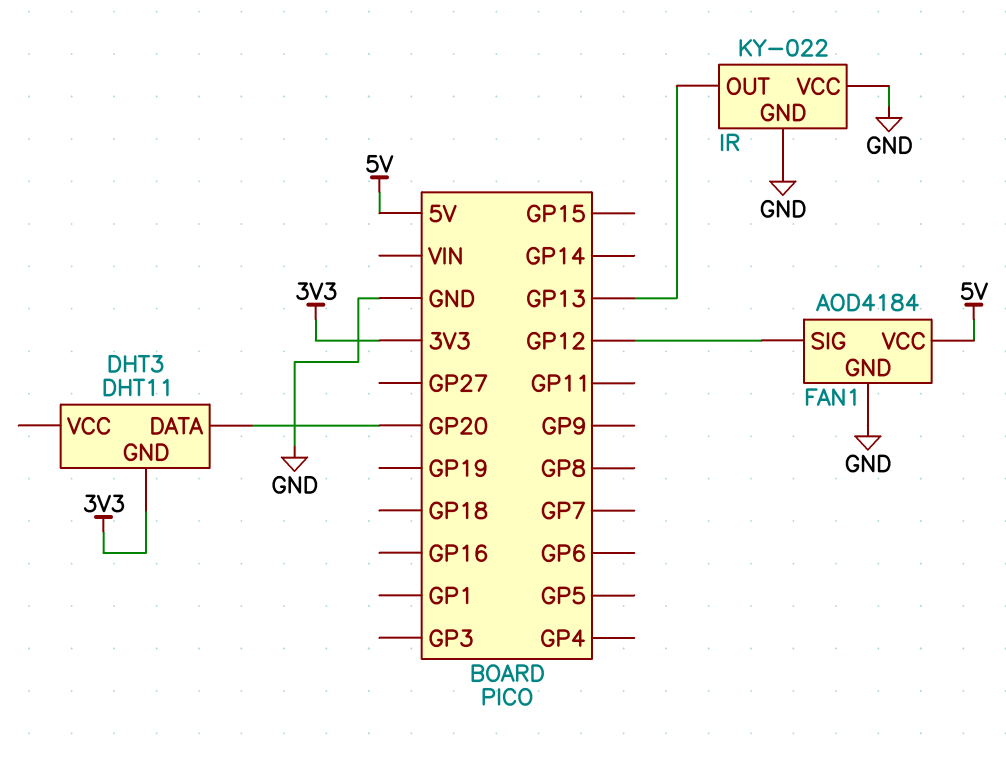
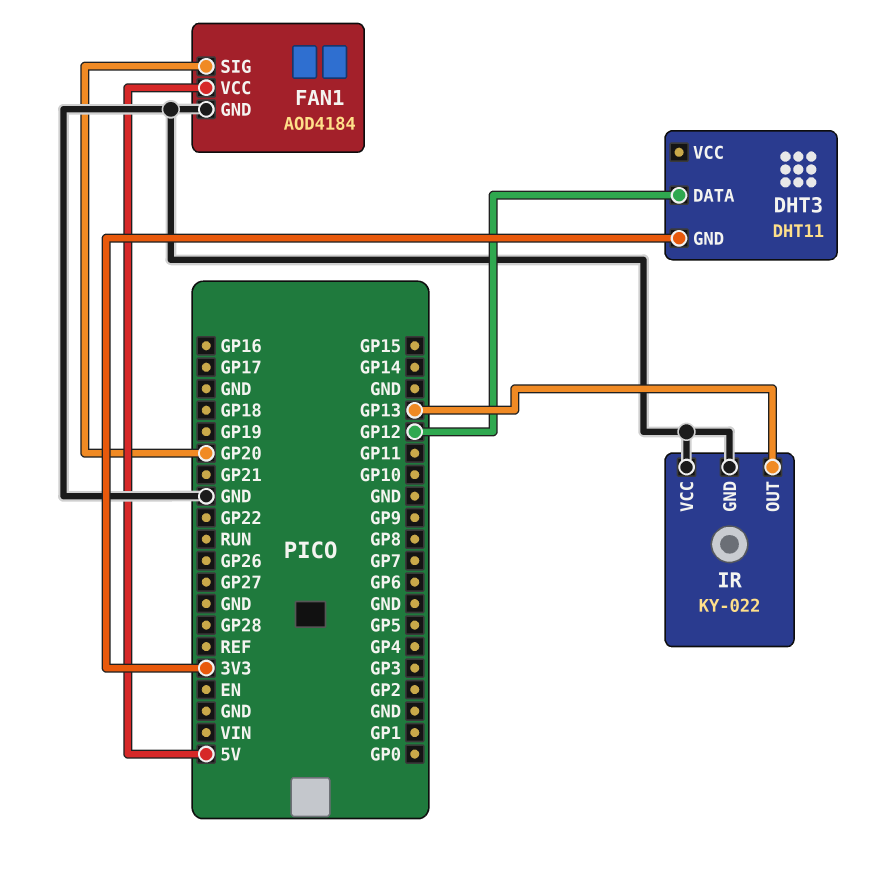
DHT3 pin DATA: GP20 -> GP12
FAN1 pin SIG: GP12 -> GP20

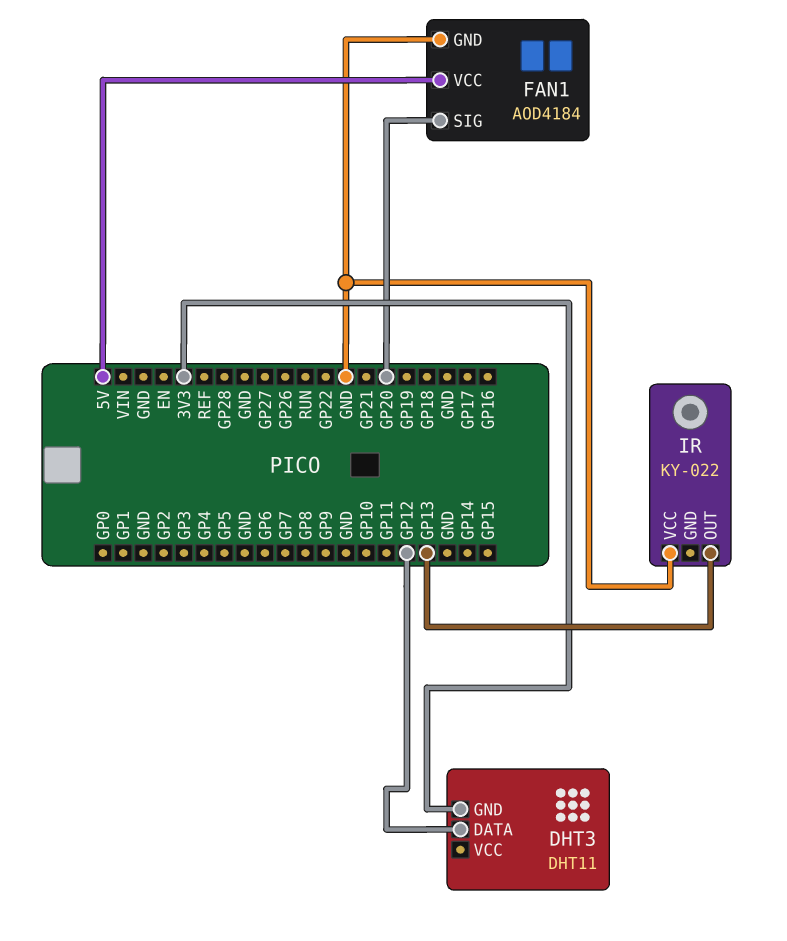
IR pin GND: GND -> none

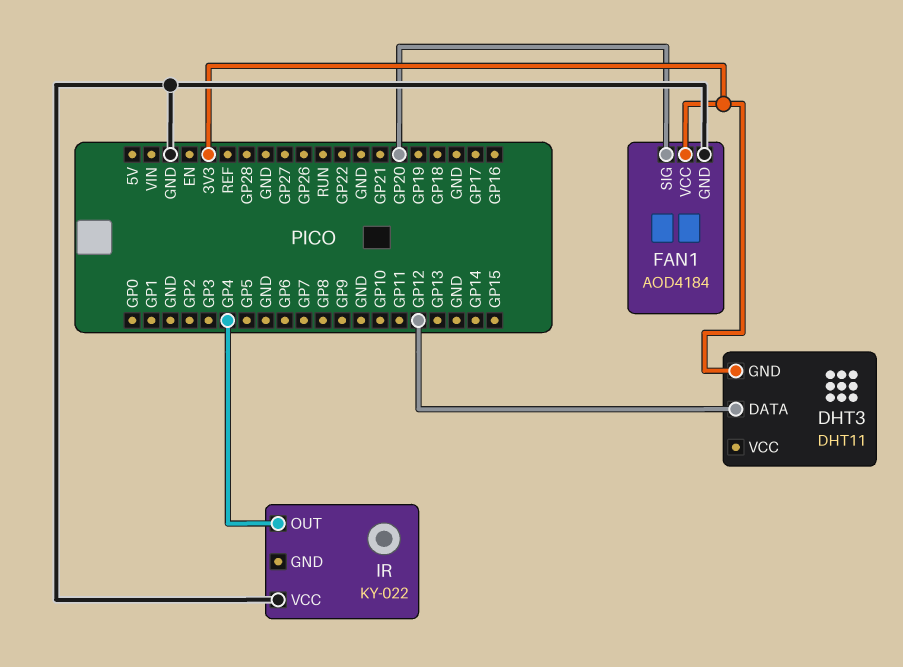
FAN1 pin VCC: 5V -> 3V3
IR pin OUT: GP13 -> GP4

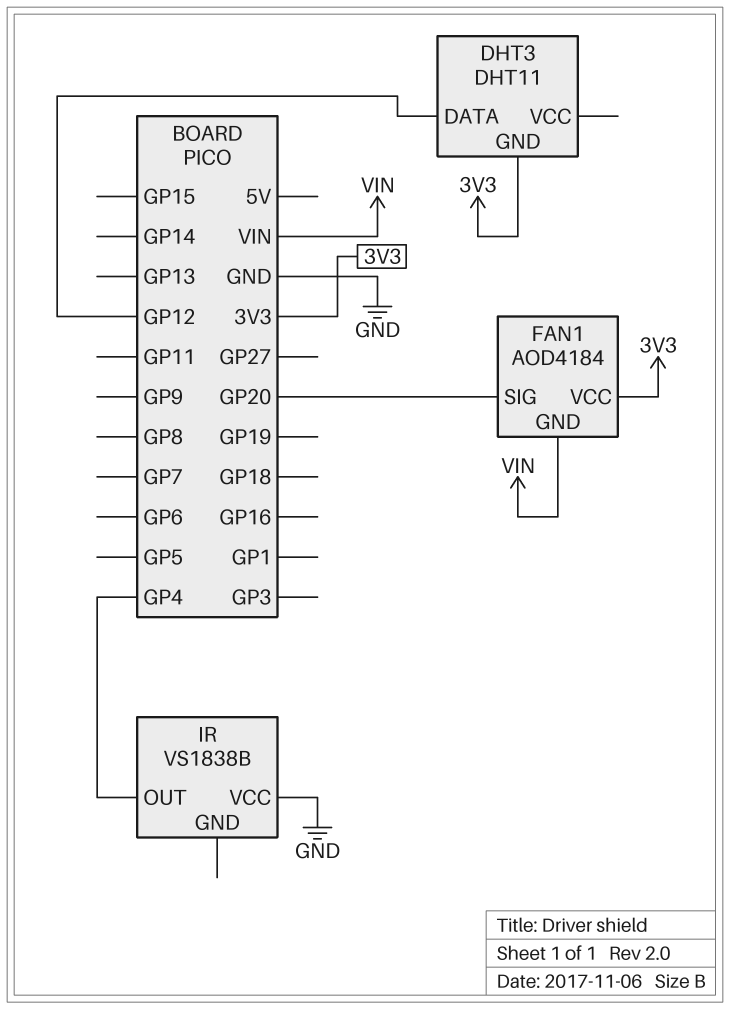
FAN1 pin GND: GND -> VIN
IR: KY-022 -> VS1838B

